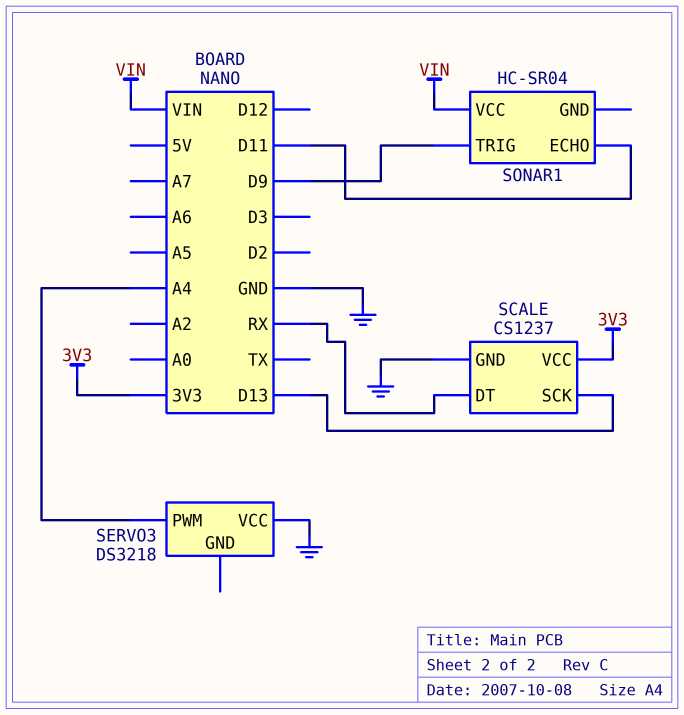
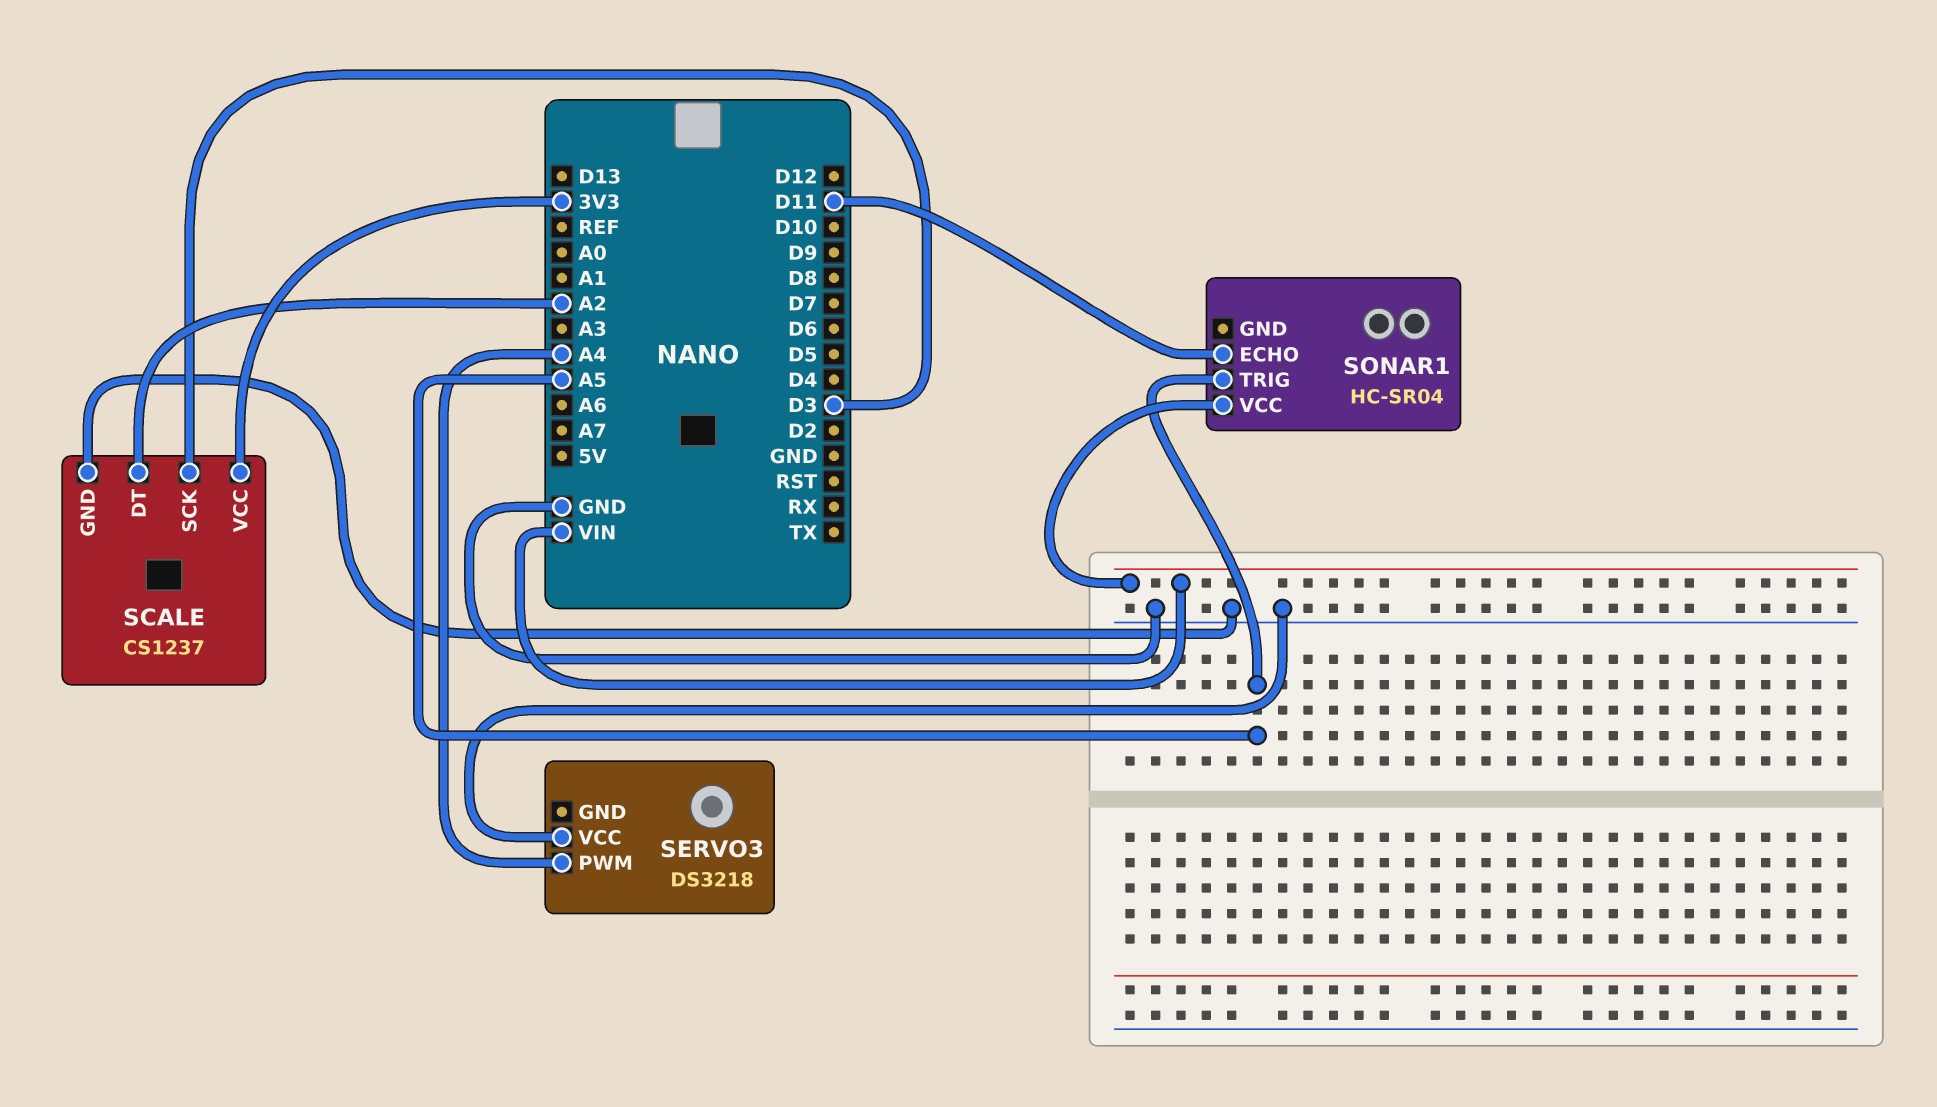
SCALE pin DT: RX -> A2
SCALE pin SCK: D13 -> D3
SONAR1 pin TRIG: D9 -> A5

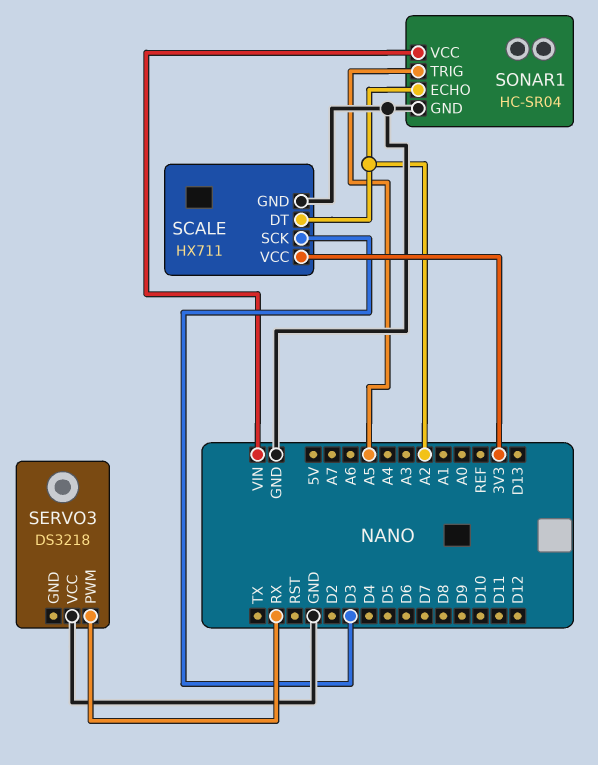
SCALE: CS1237 -> HX711
SERVO3 pin PWM: A4 -> RX
SONAR1 pin ECHO: D11 -> A2
SONAR1 pin GND: none -> GND

